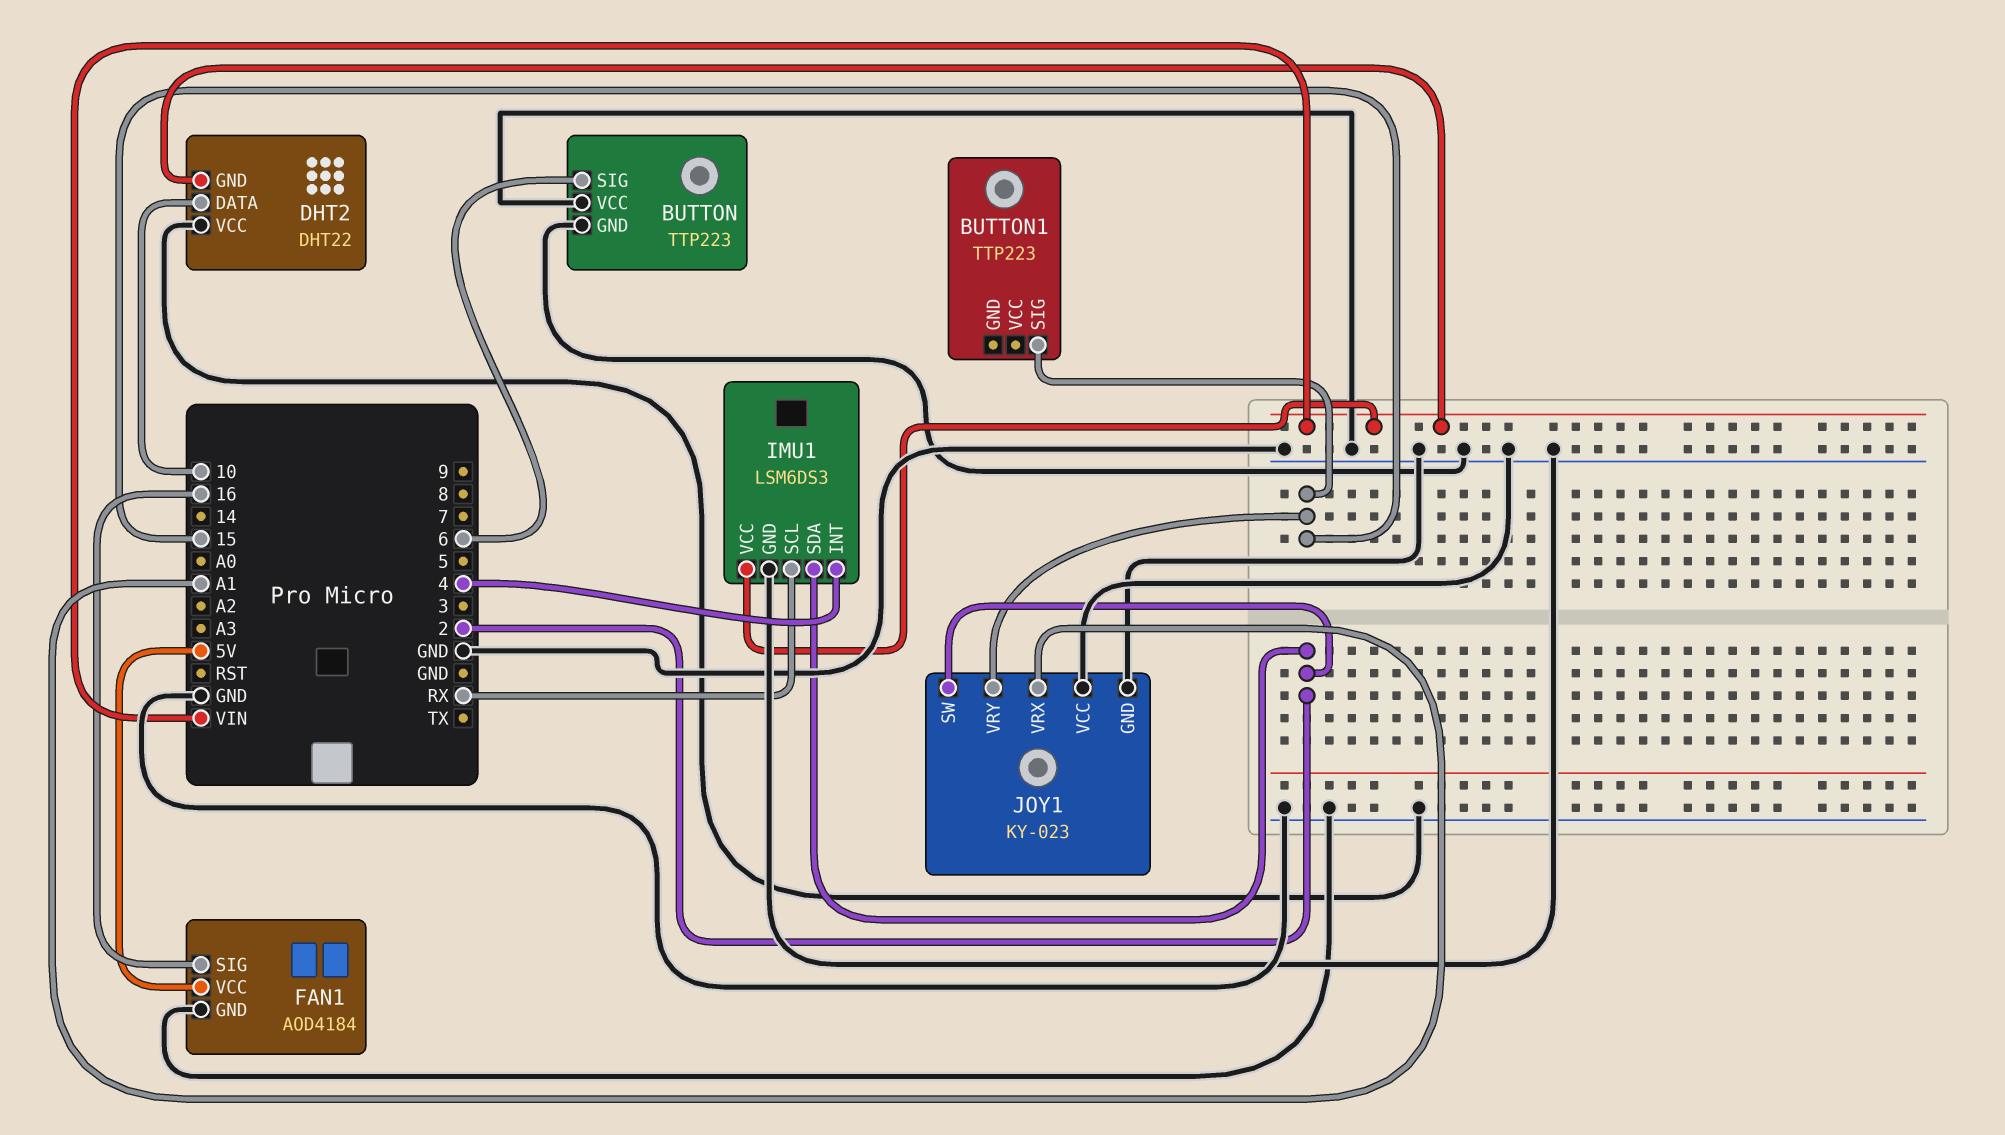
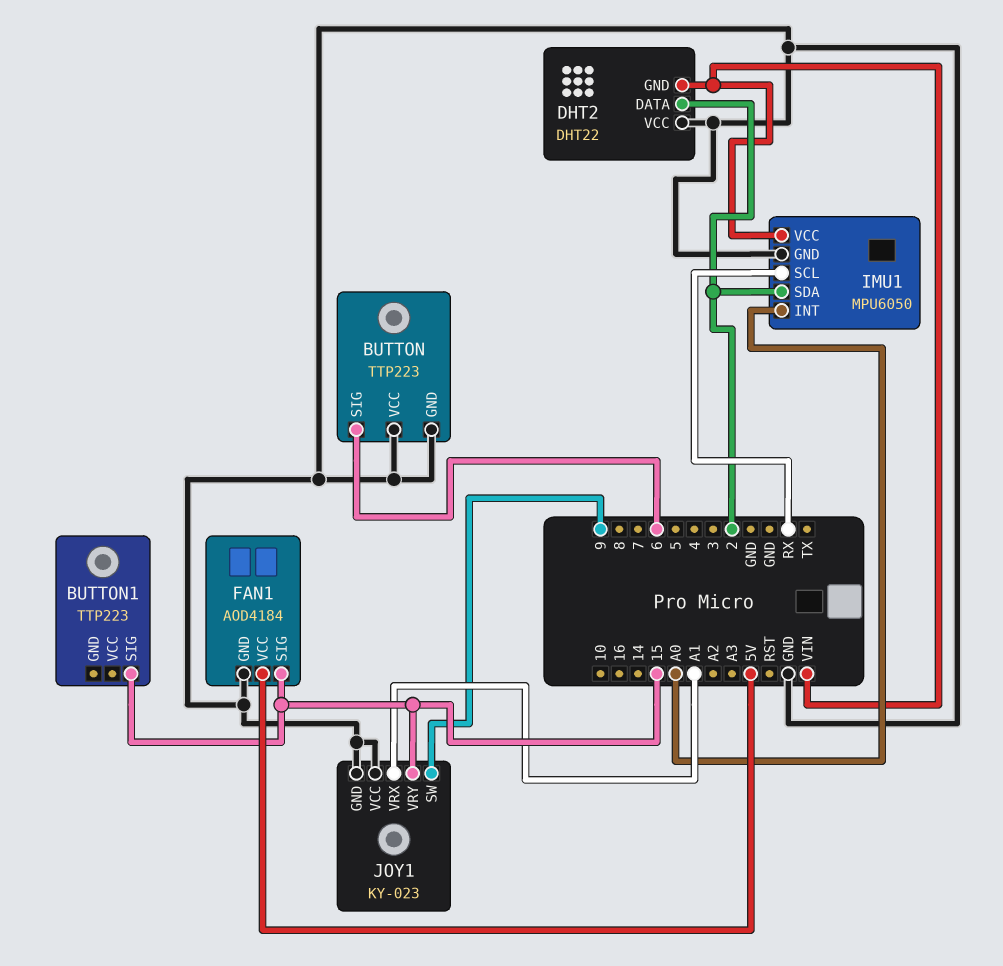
DHT2 pin DATA: 10 -> 2
FAN1 pin SIG: 16 -> 15
IMU1: LSM6DS3 -> MPU6050
IMU1 pin INT: 4 -> A0
JOY1 pin SW: 2 -> 9

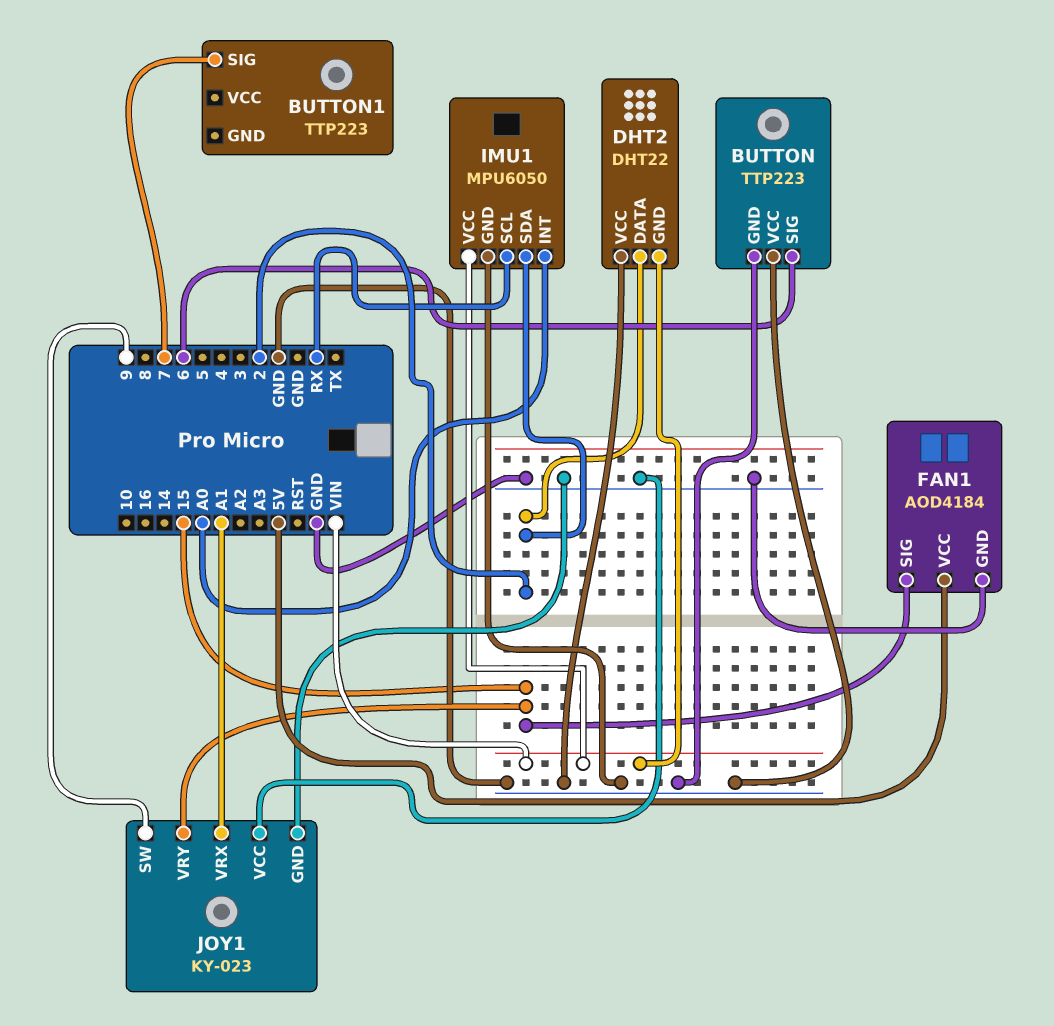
BUTTON1 pin SIG: 15 -> 7

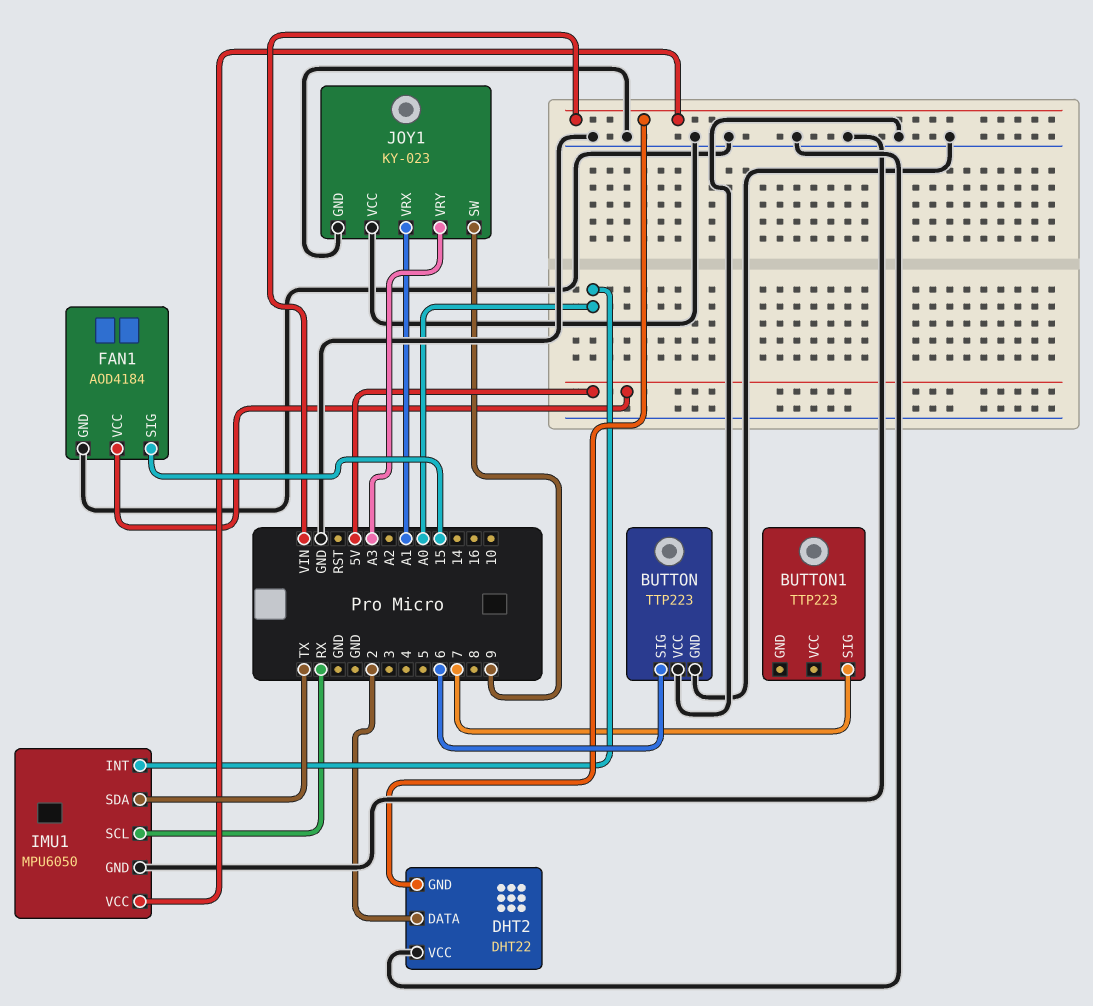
IMU1 pin SDA: 2 -> TX
JOY1 pin VRY: 15 -> A3

